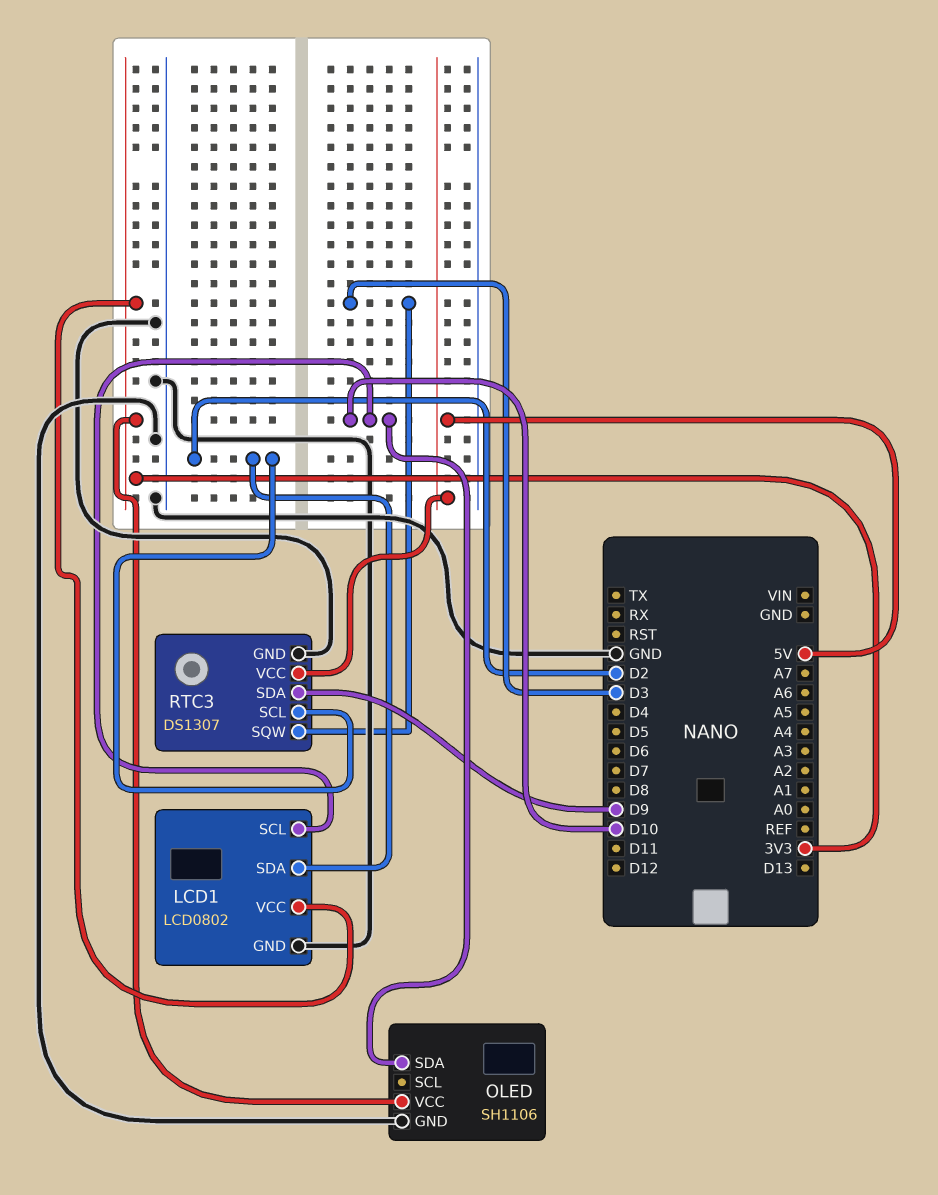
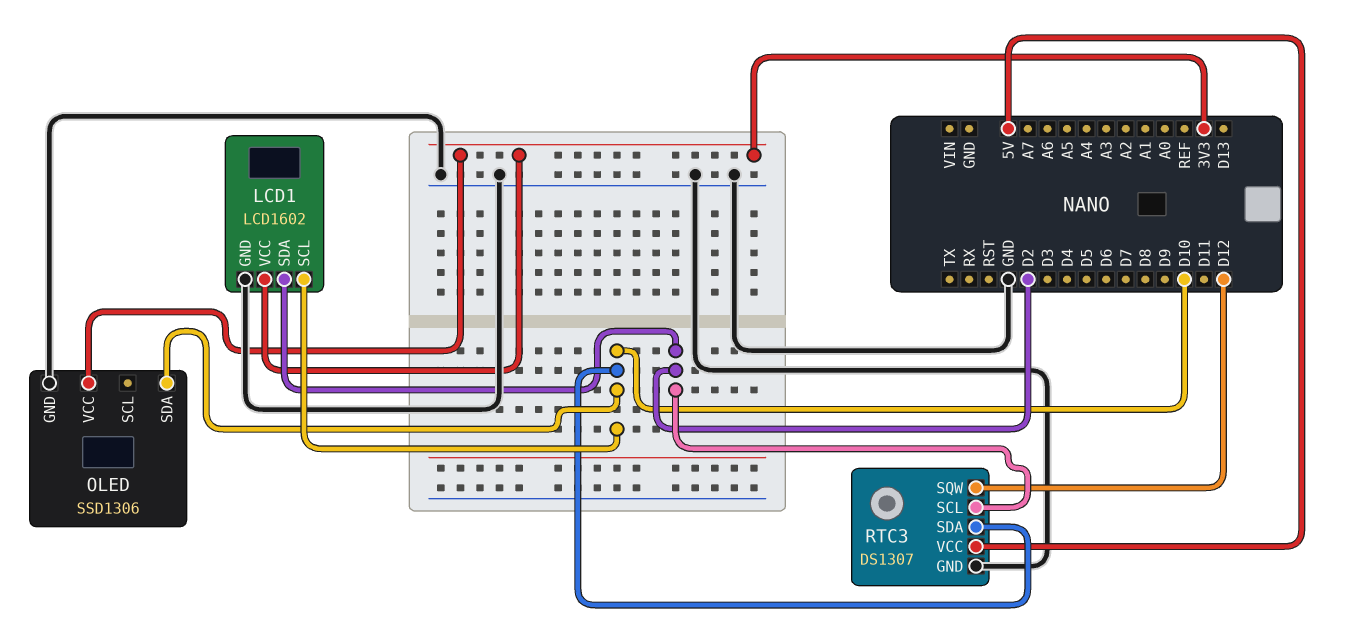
LCD1: LCD0802 -> LCD1602
OLED: SH1106 -> SSD1306
RTC3 pin SDA: D9 -> D10
RTC3 pin SQW: D3 -> D12

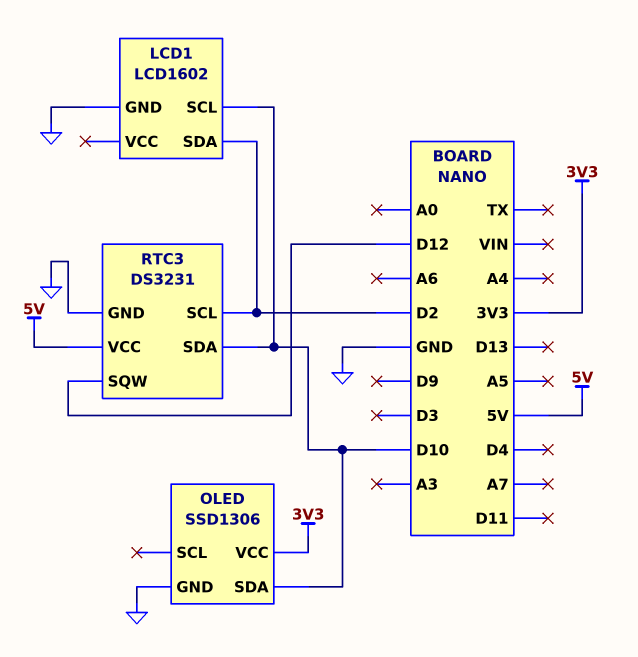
LCD1 pin VCC: 3V3 -> none
RTC3: DS1307 -> DS3231

